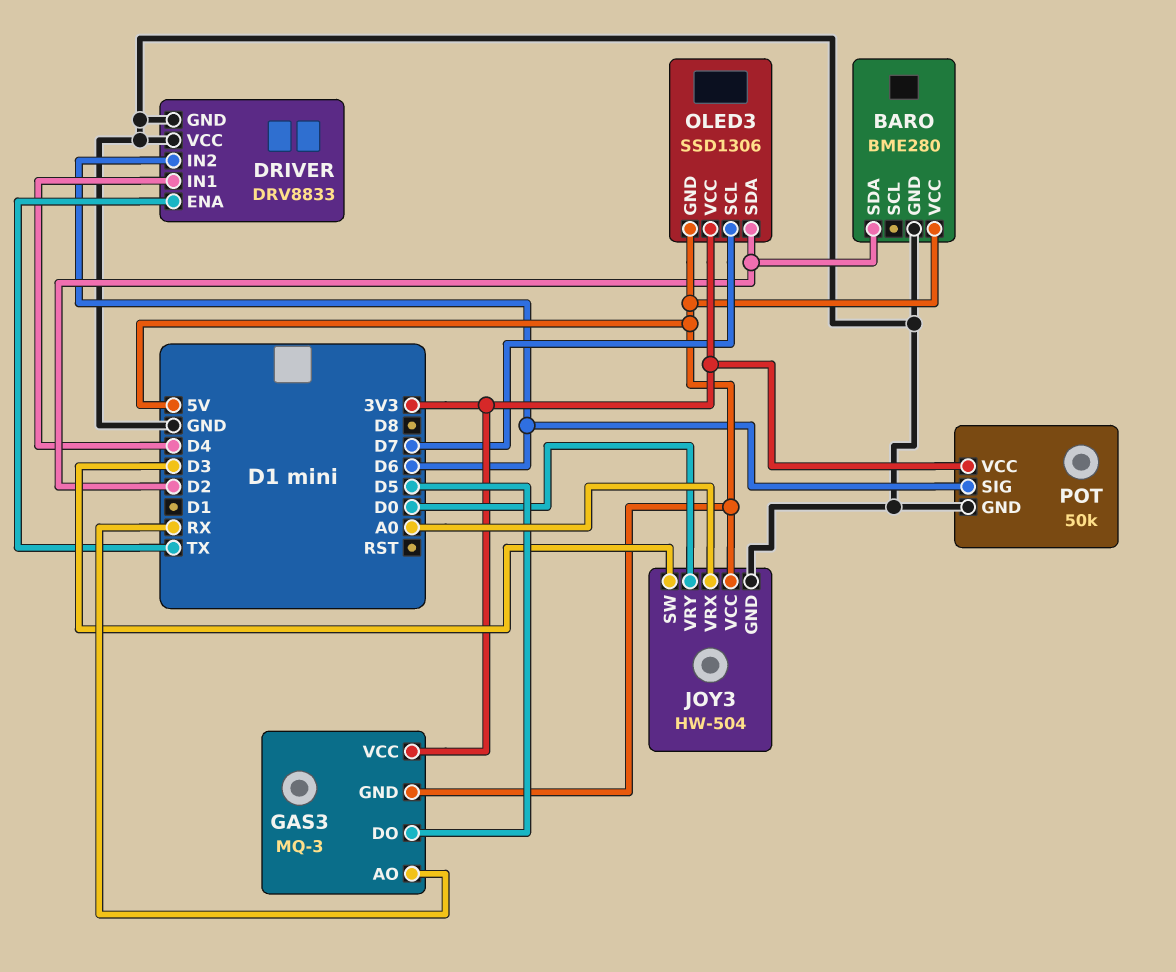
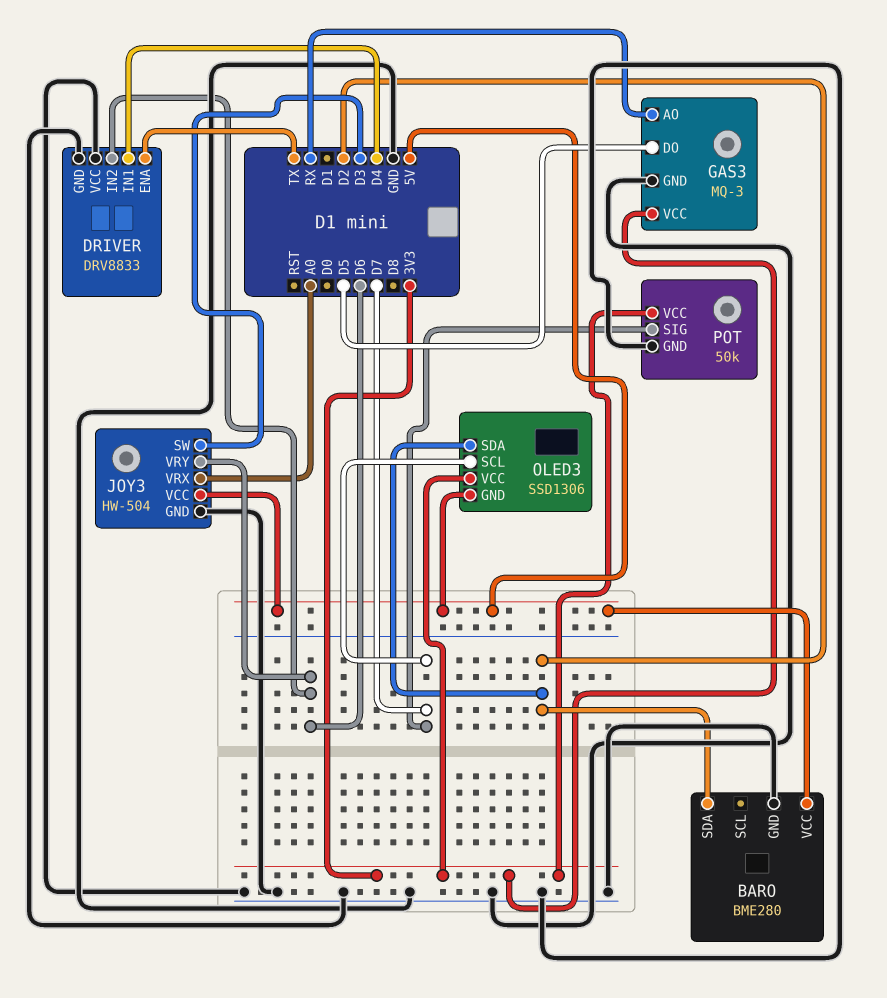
GAS3 pin GND: 5V -> GND
JOY3 pin VRY: D0 -> D6
POT pin SIG: D6 -> D7

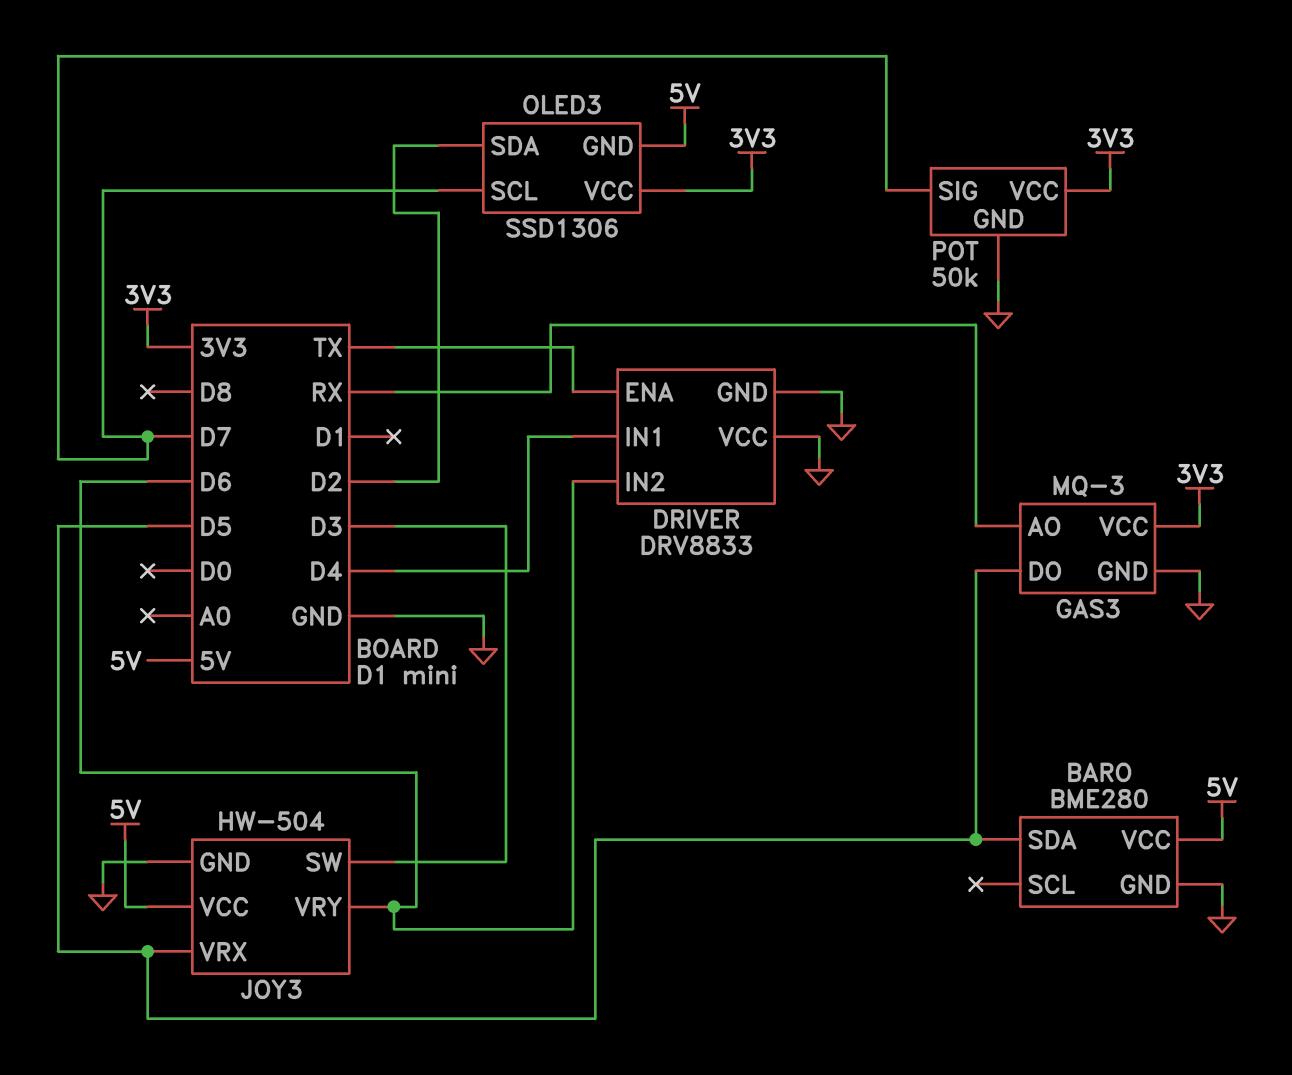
BARO pin SDA: D2 -> D5
JOY3 pin VRX: A0 -> D5

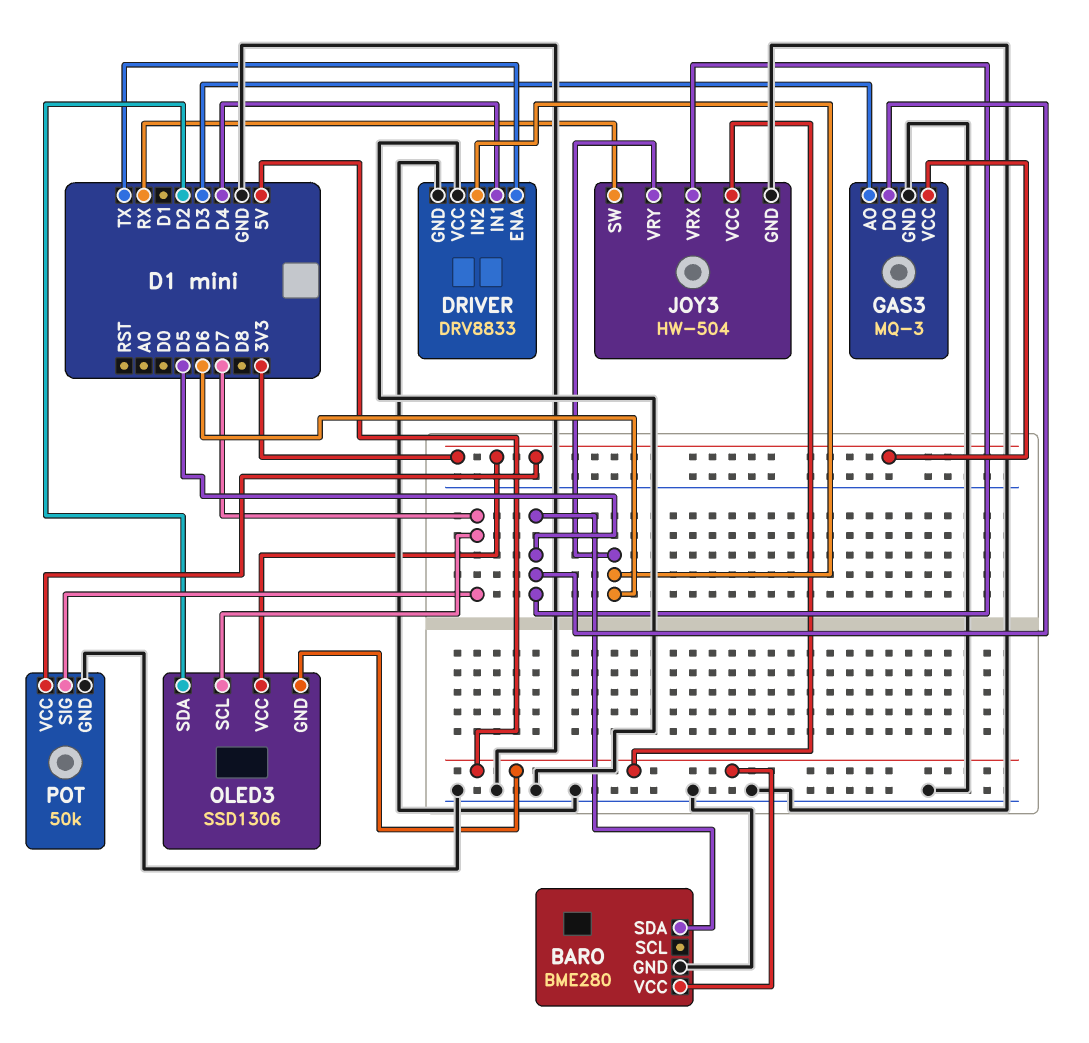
GAS3 pin AO: RX -> D3
JOY3 pin SW: D3 -> RX

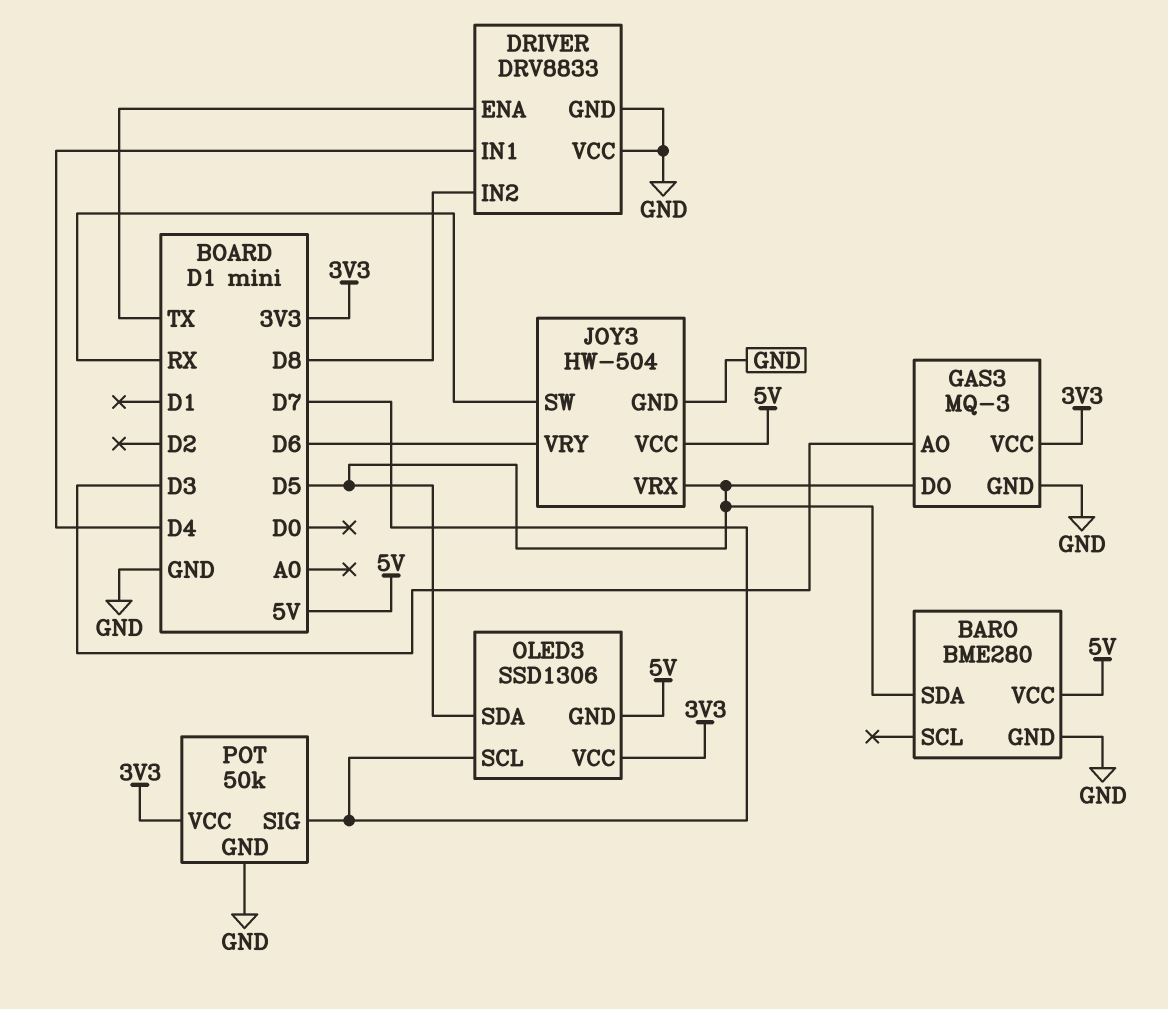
DRIVER pin IN2: D6 -> D8
OLED3 pin SDA: D2 -> D5

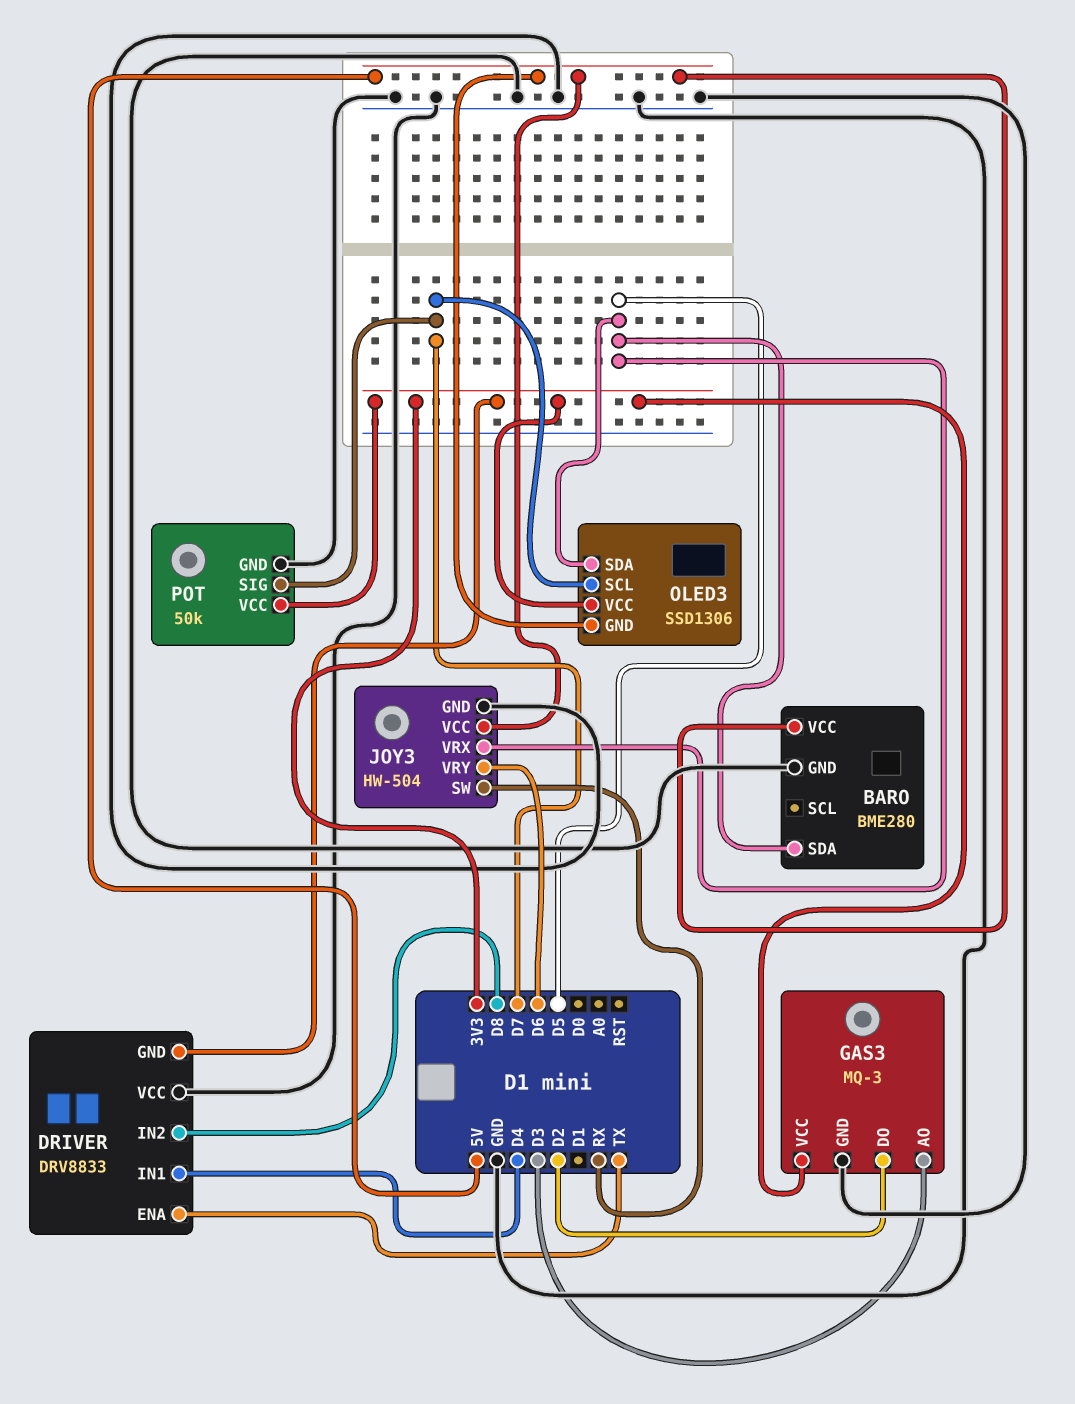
DRIVER pin GND: GND -> 3V3
GAS3 pin DO: D5 -> D2

